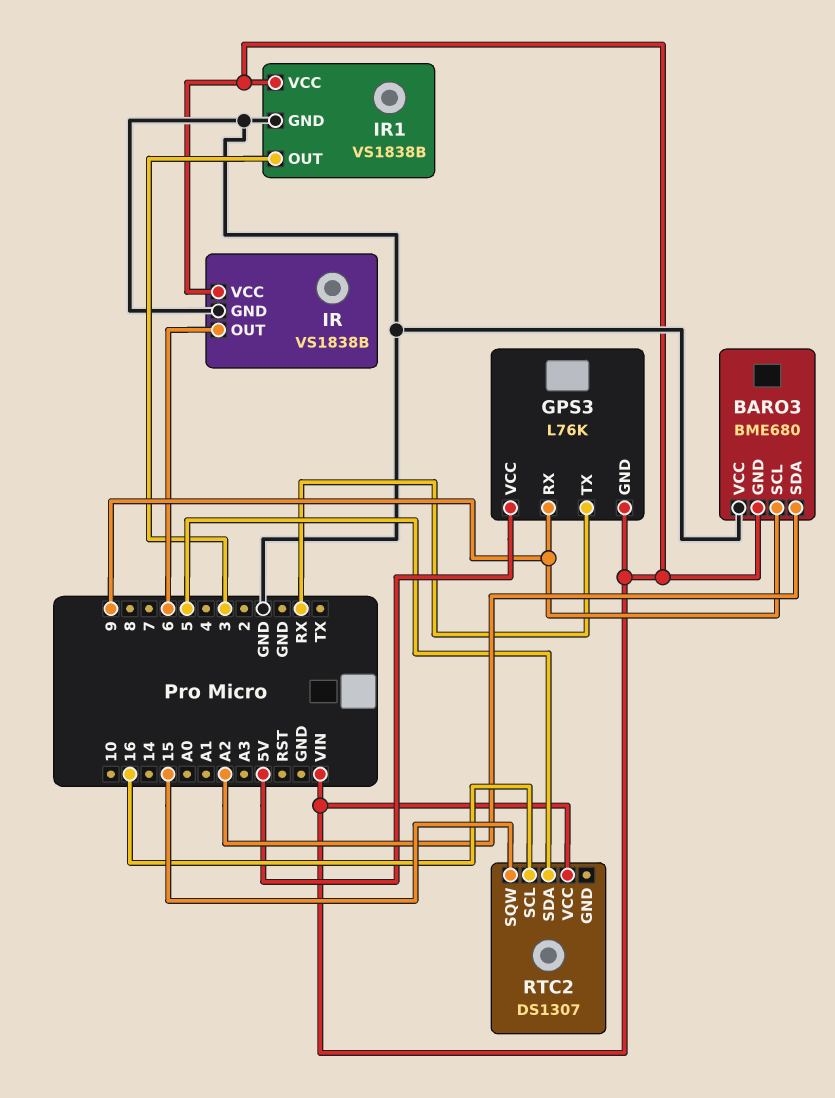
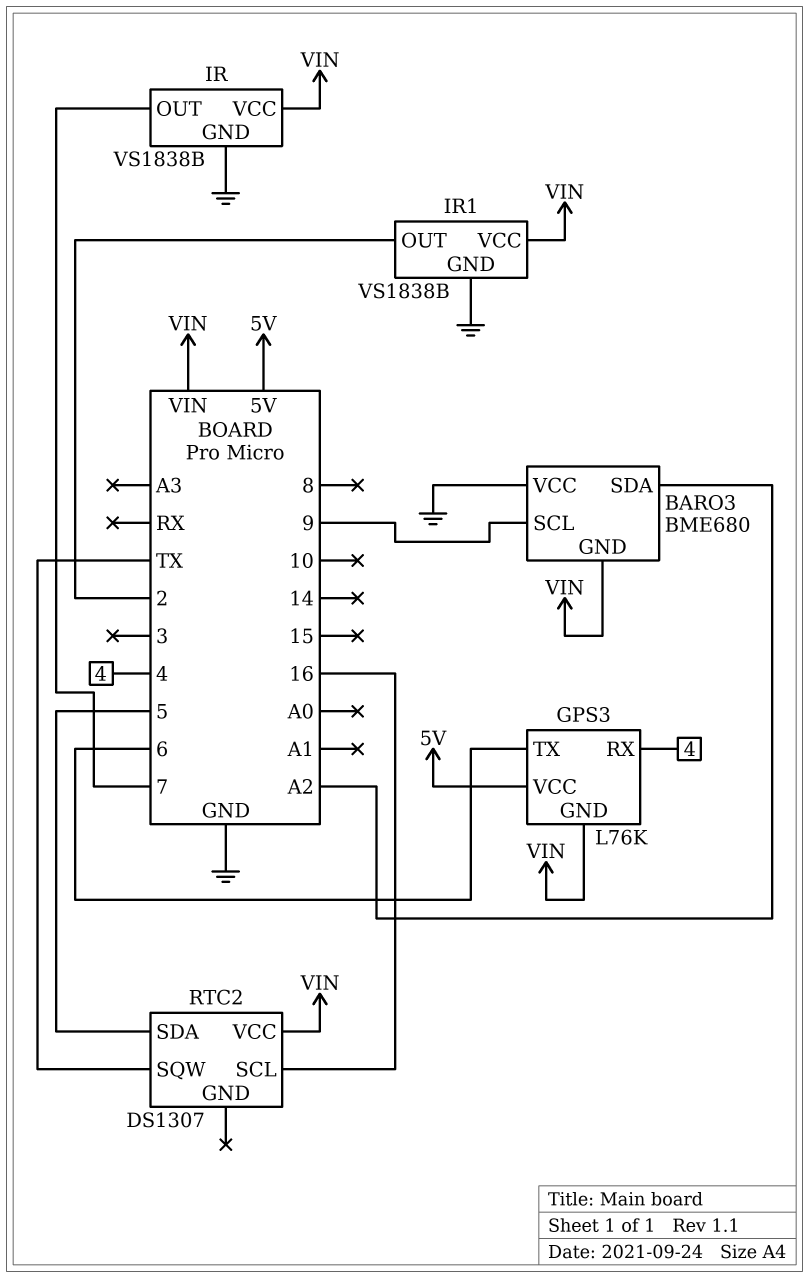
GPS3 pin RX: 9 -> 4
GPS3 pin TX: RX -> 6
IR pin OUT: 6 -> 7
IR1 pin OUT: 3 -> 2
RTC2 pin SQW: 15 -> TX

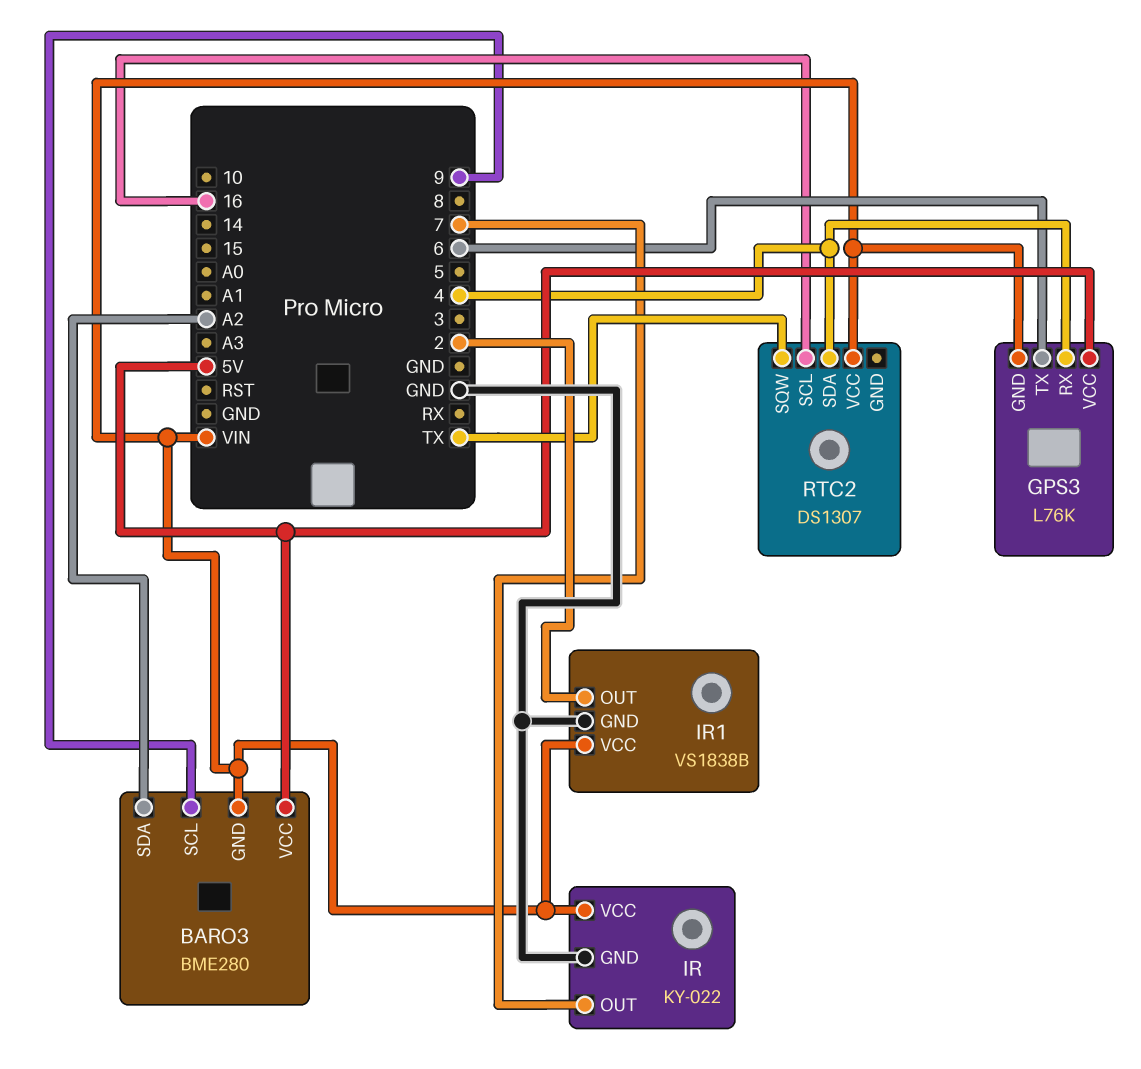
BARO3: BME680 -> BME280
BARO3 pin VCC: GND -> 5V
IR: VS1838B -> KY-022
RTC2 pin SDA: 5 -> 4

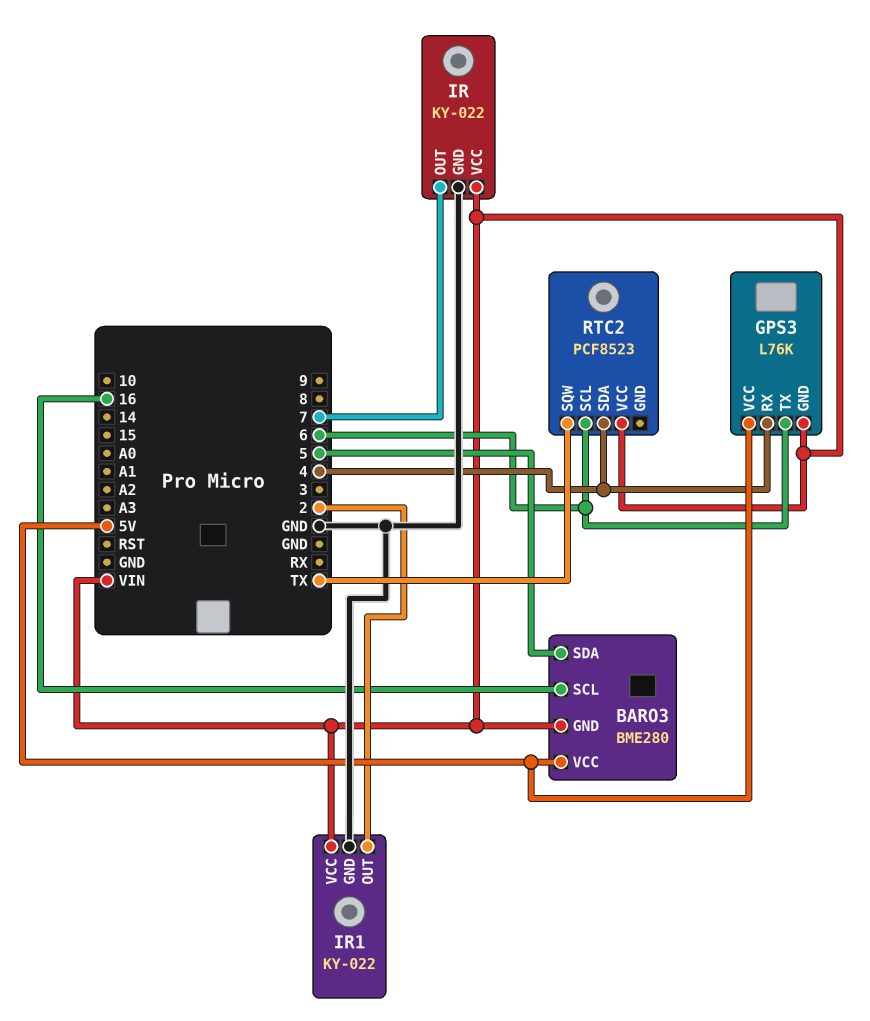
BARO3 pin SCL: 9 -> 16
BARO3 pin SDA: A2 -> 5
IR1: VS1838B -> KY-022
RTC2: DS1307 -> PCF8523
RTC2 pin SCL: 16 -> 6

